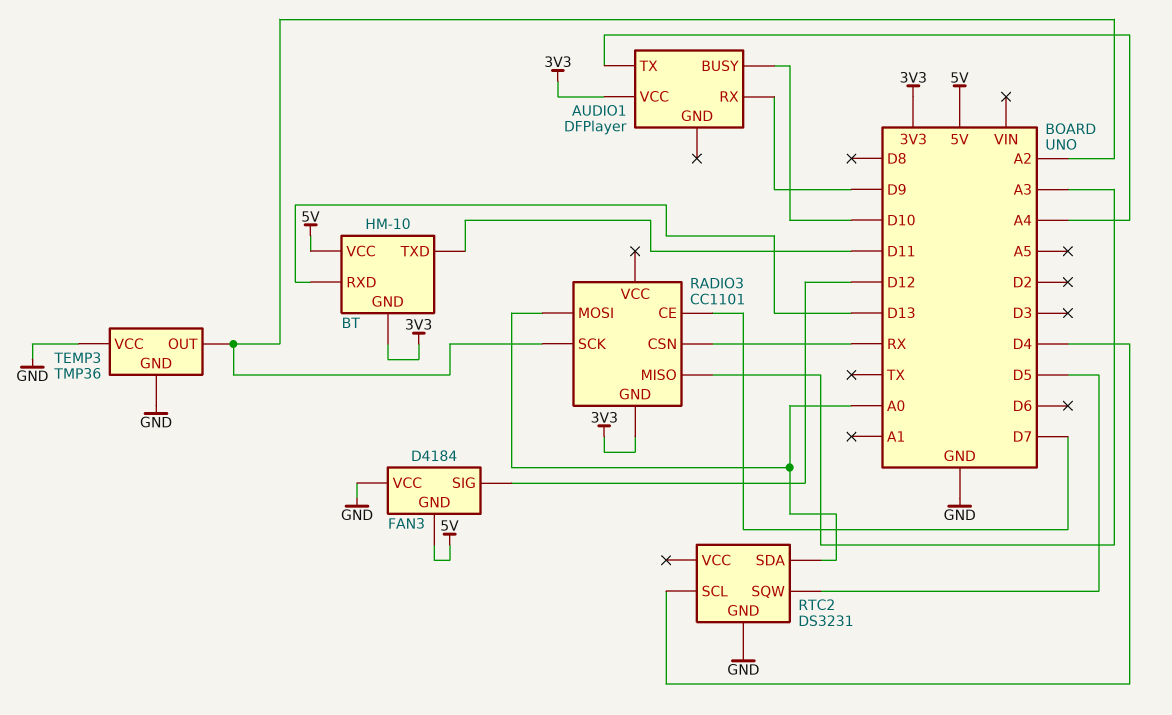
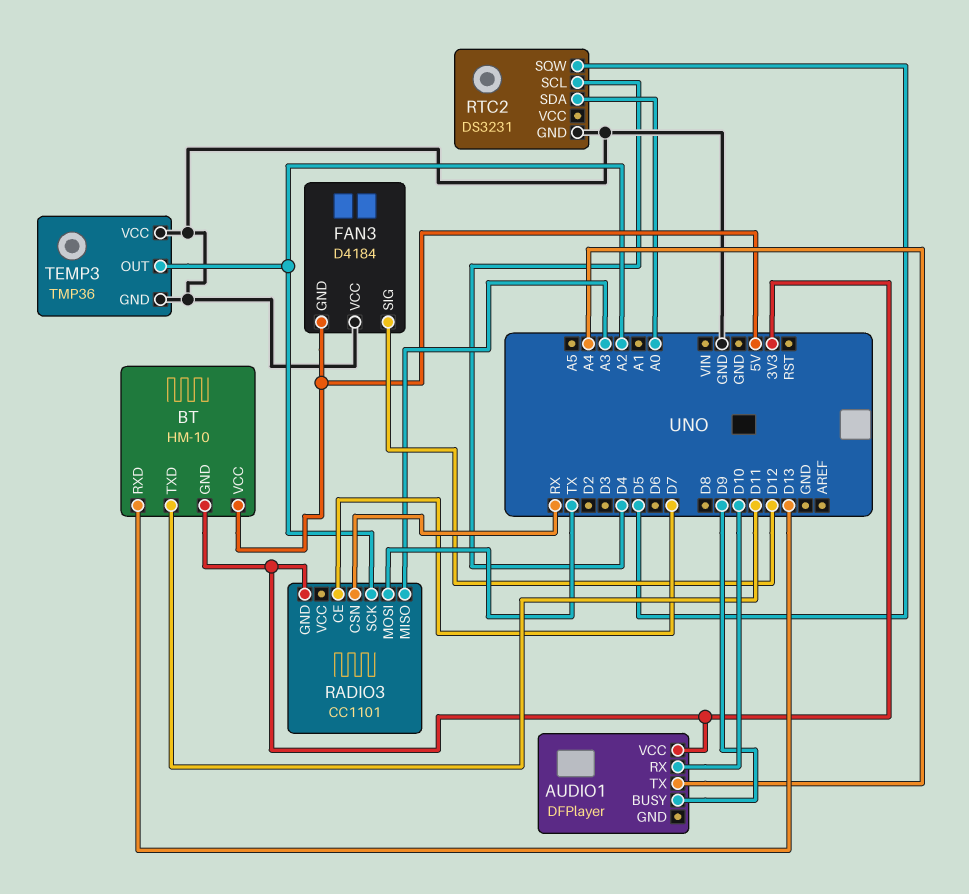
AUDIO1 pin BUSY: D10 -> D9
AUDIO1 pin RX: D9 -> D10
RADIO3 pin MOSI: A0 -> TX

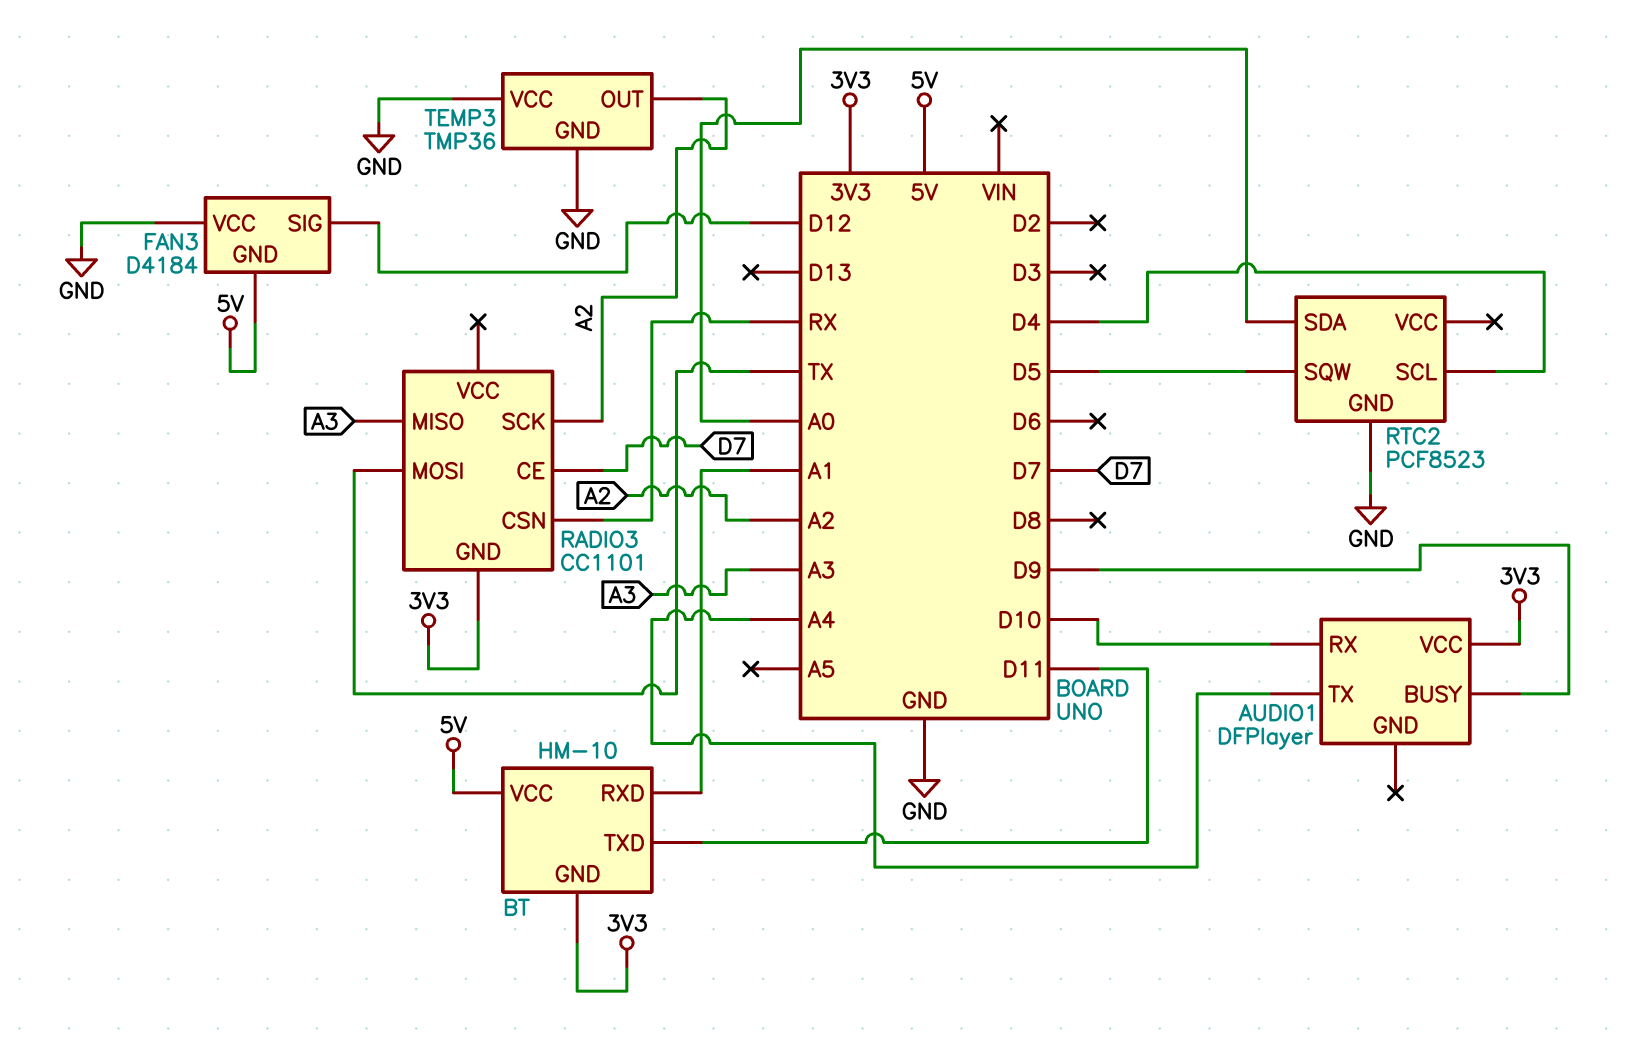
BT pin RXD: D13 -> A1
RTC2: DS3231 -> PCF8523

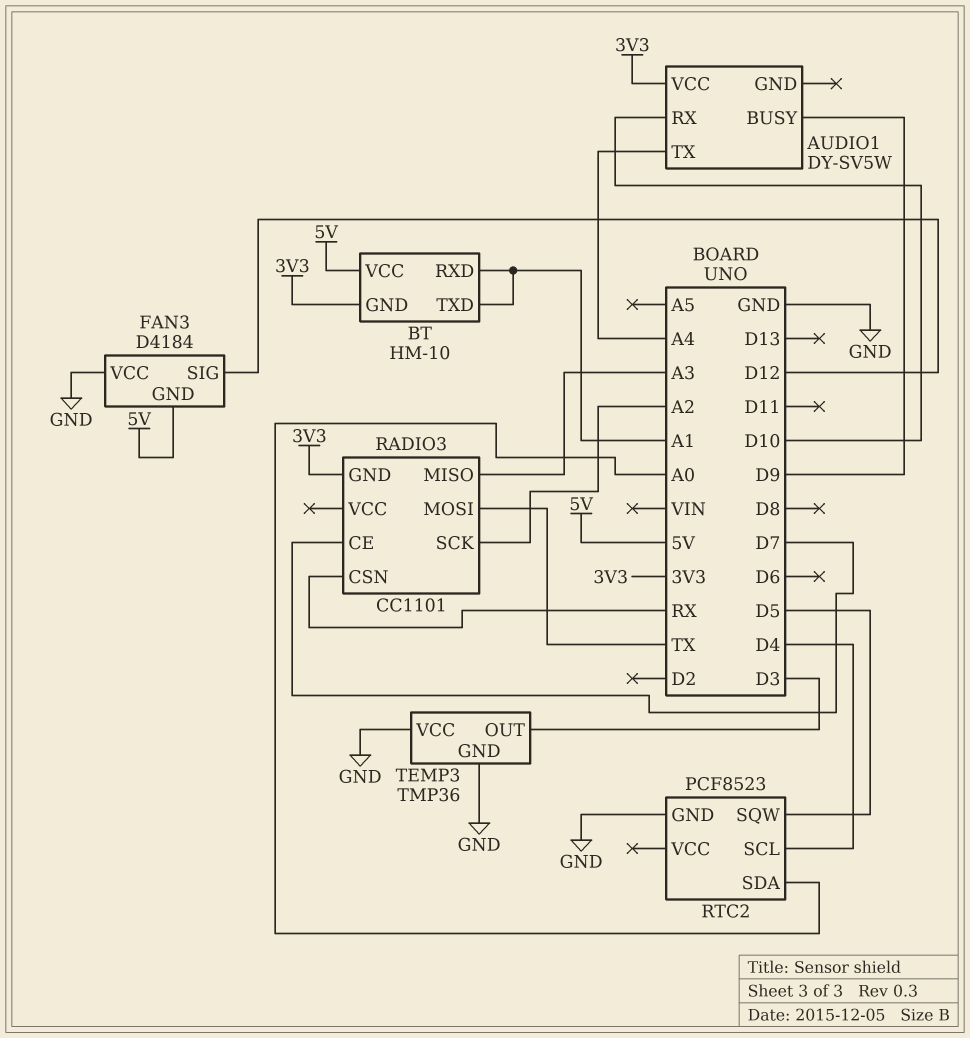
AUDIO1: DFPlayer -> DY-SV5W
BT pin TXD: D11 -> A1
TEMP3 pin OUT: A2 -> D3

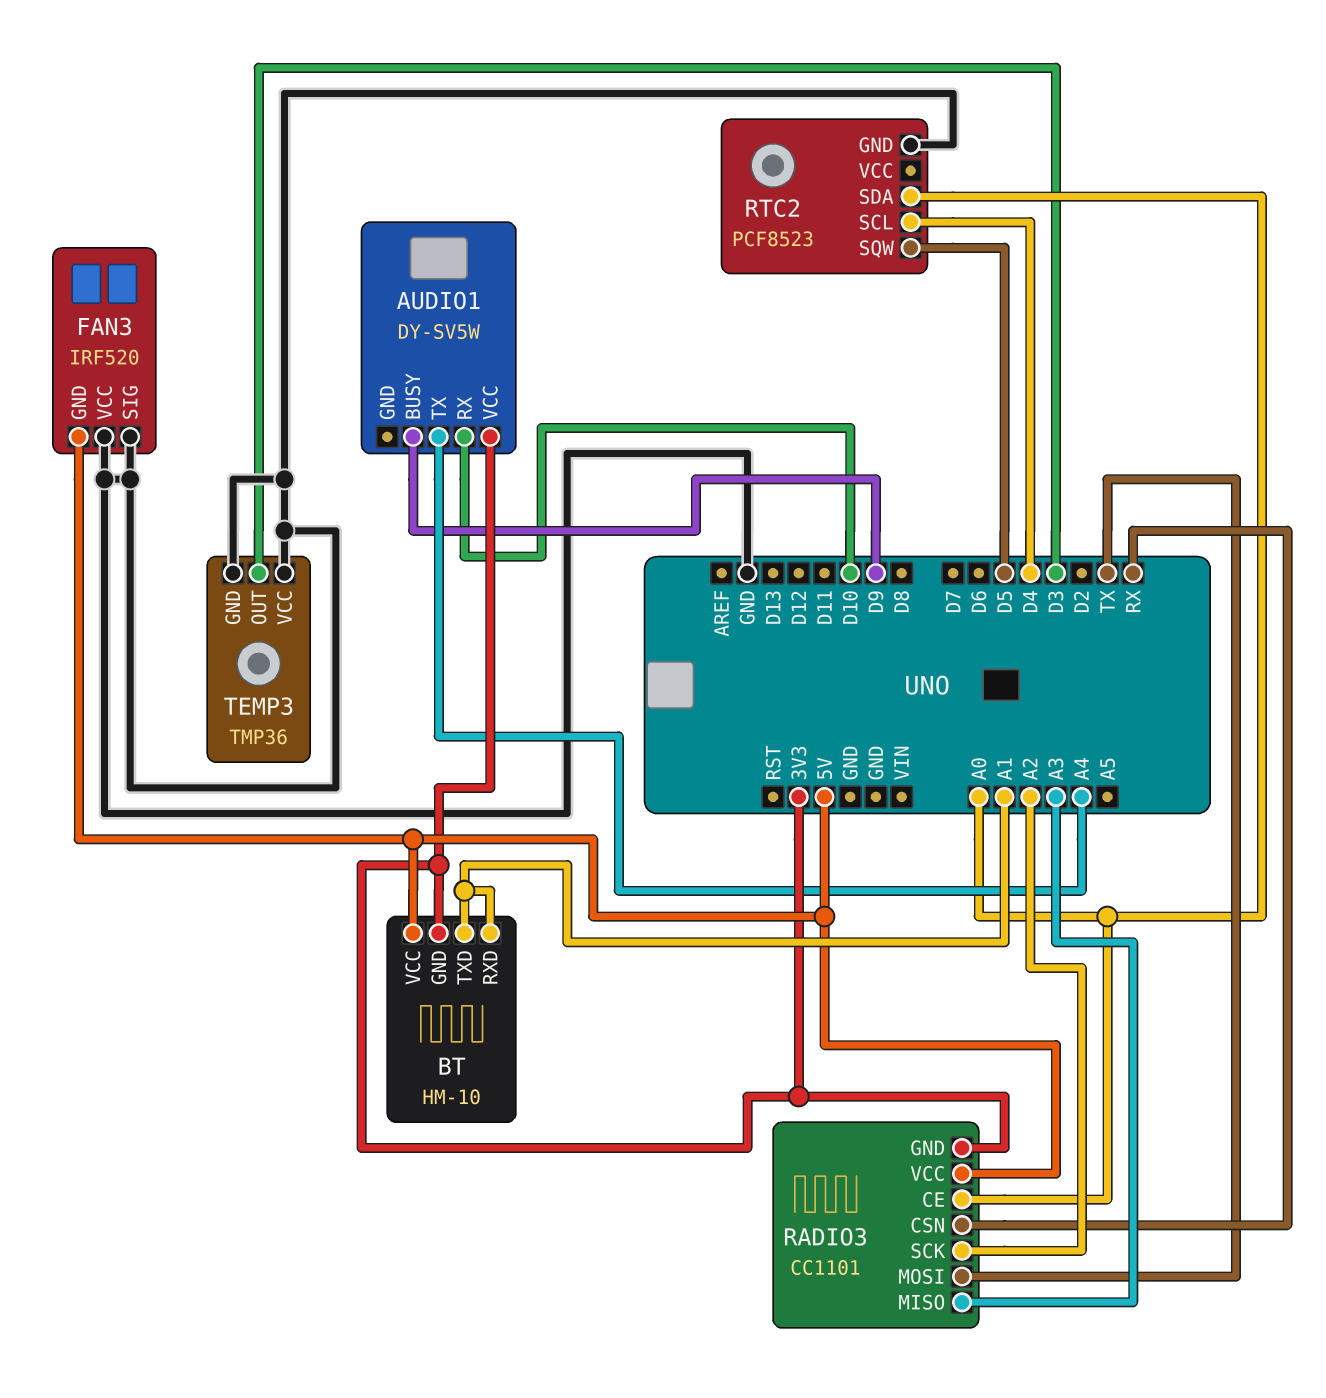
FAN3: D4184 -> IRF520
FAN3 pin SIG: D12 -> GND
RADIO3 pin CE: D7 -> A0
RADIO3 pin VCC: none -> 5V

